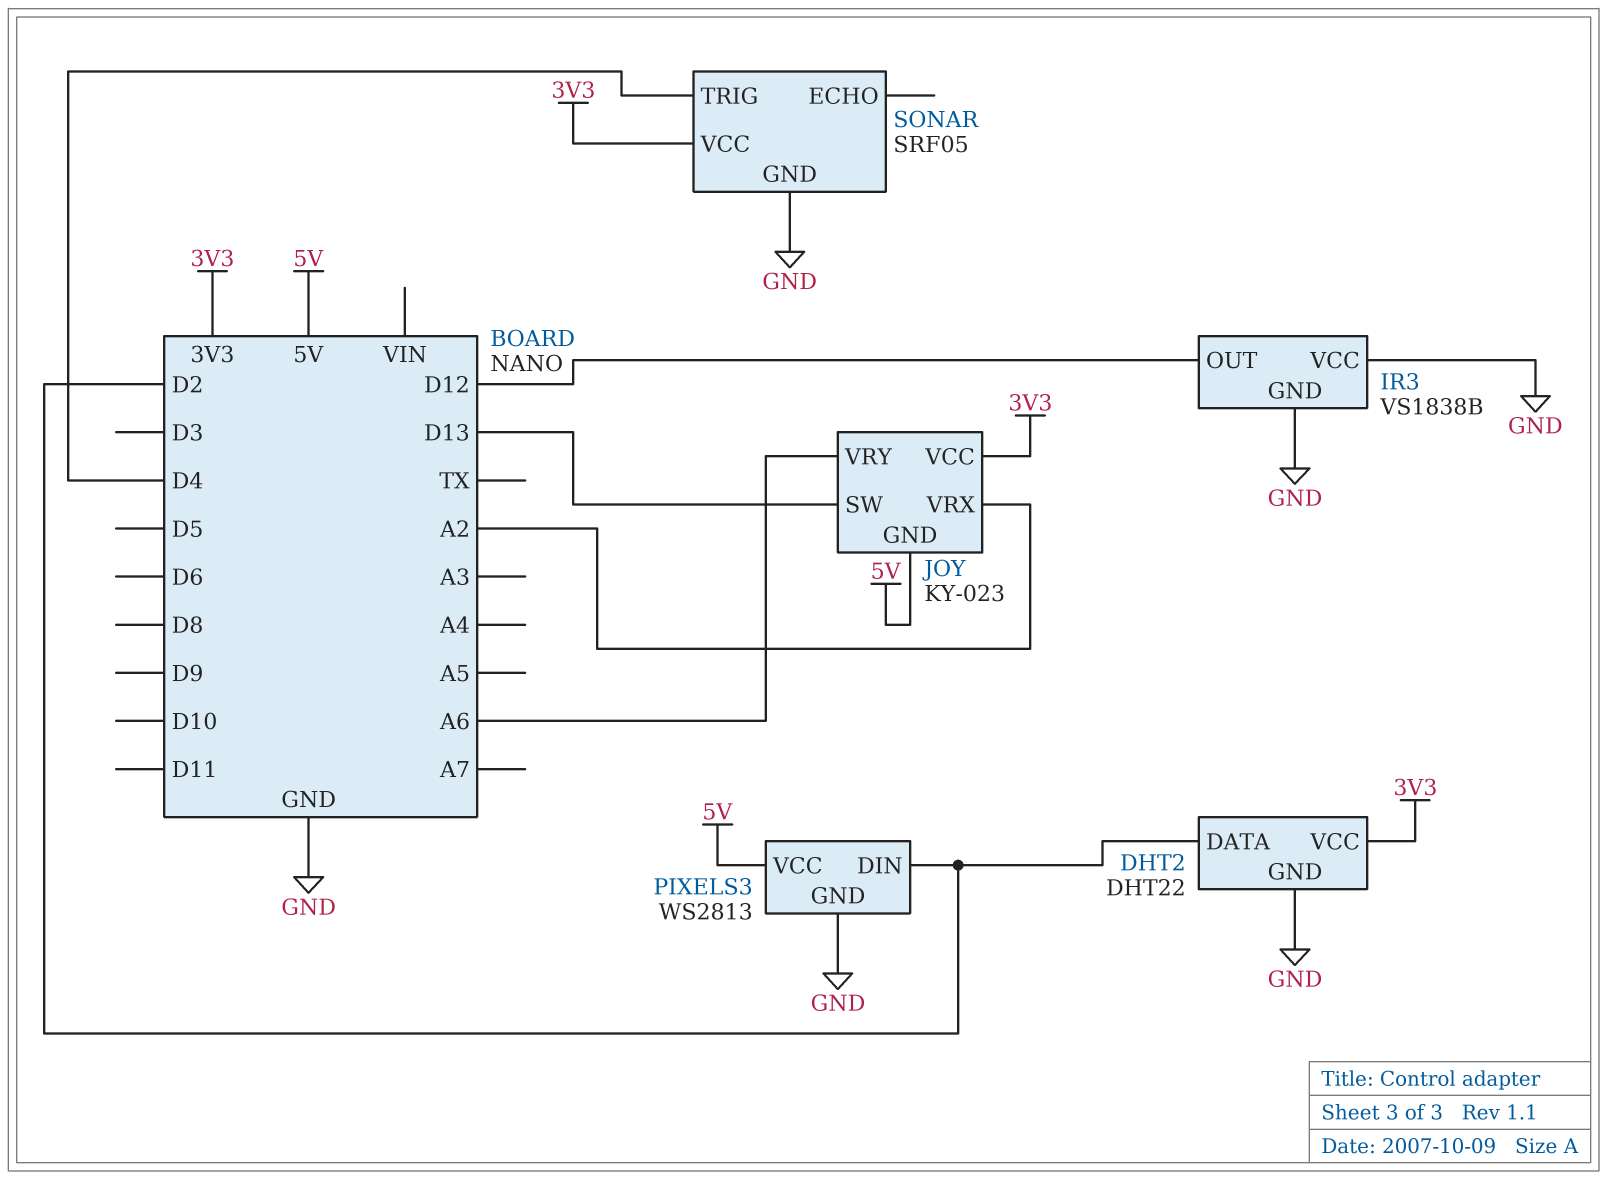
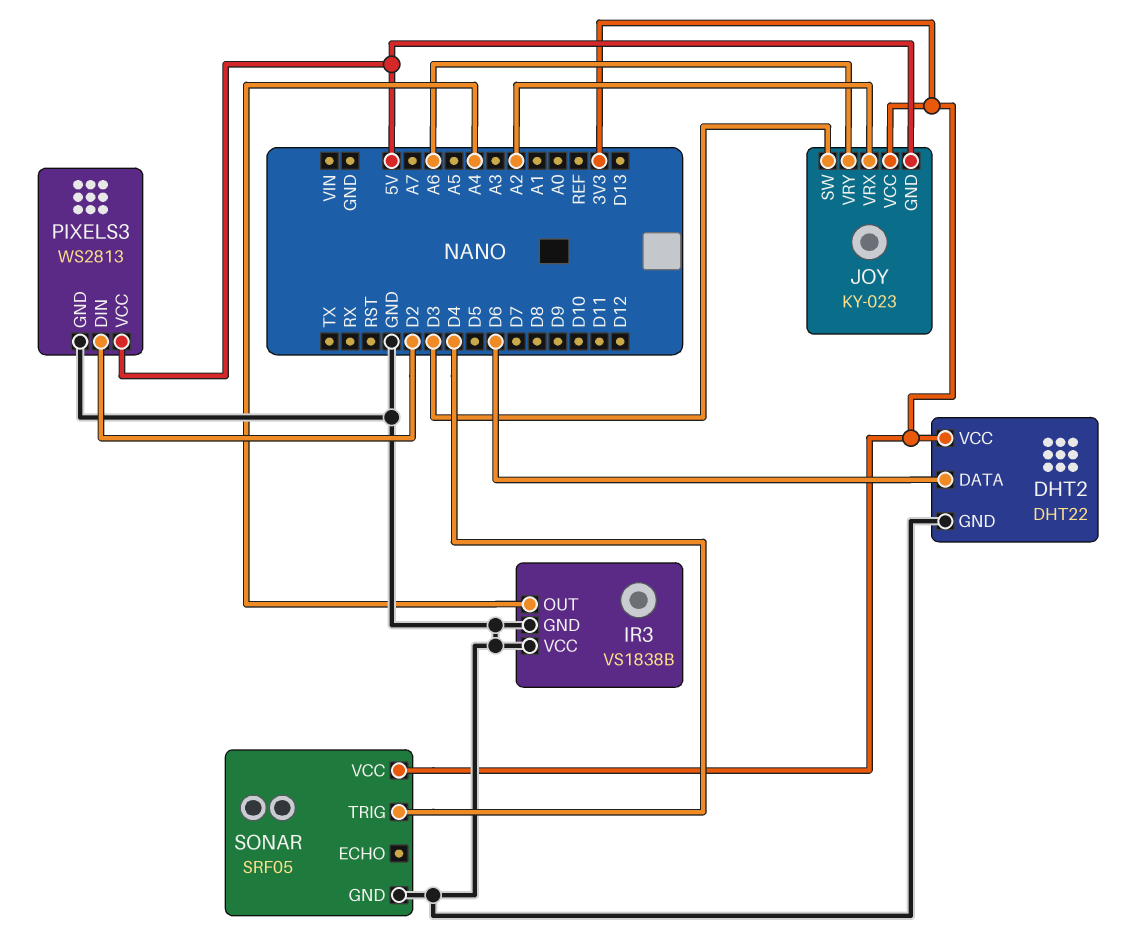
DHT2 pin DATA: D2 -> D6
IR3 pin OUT: D12 -> A4
JOY pin SW: D13 -> D3

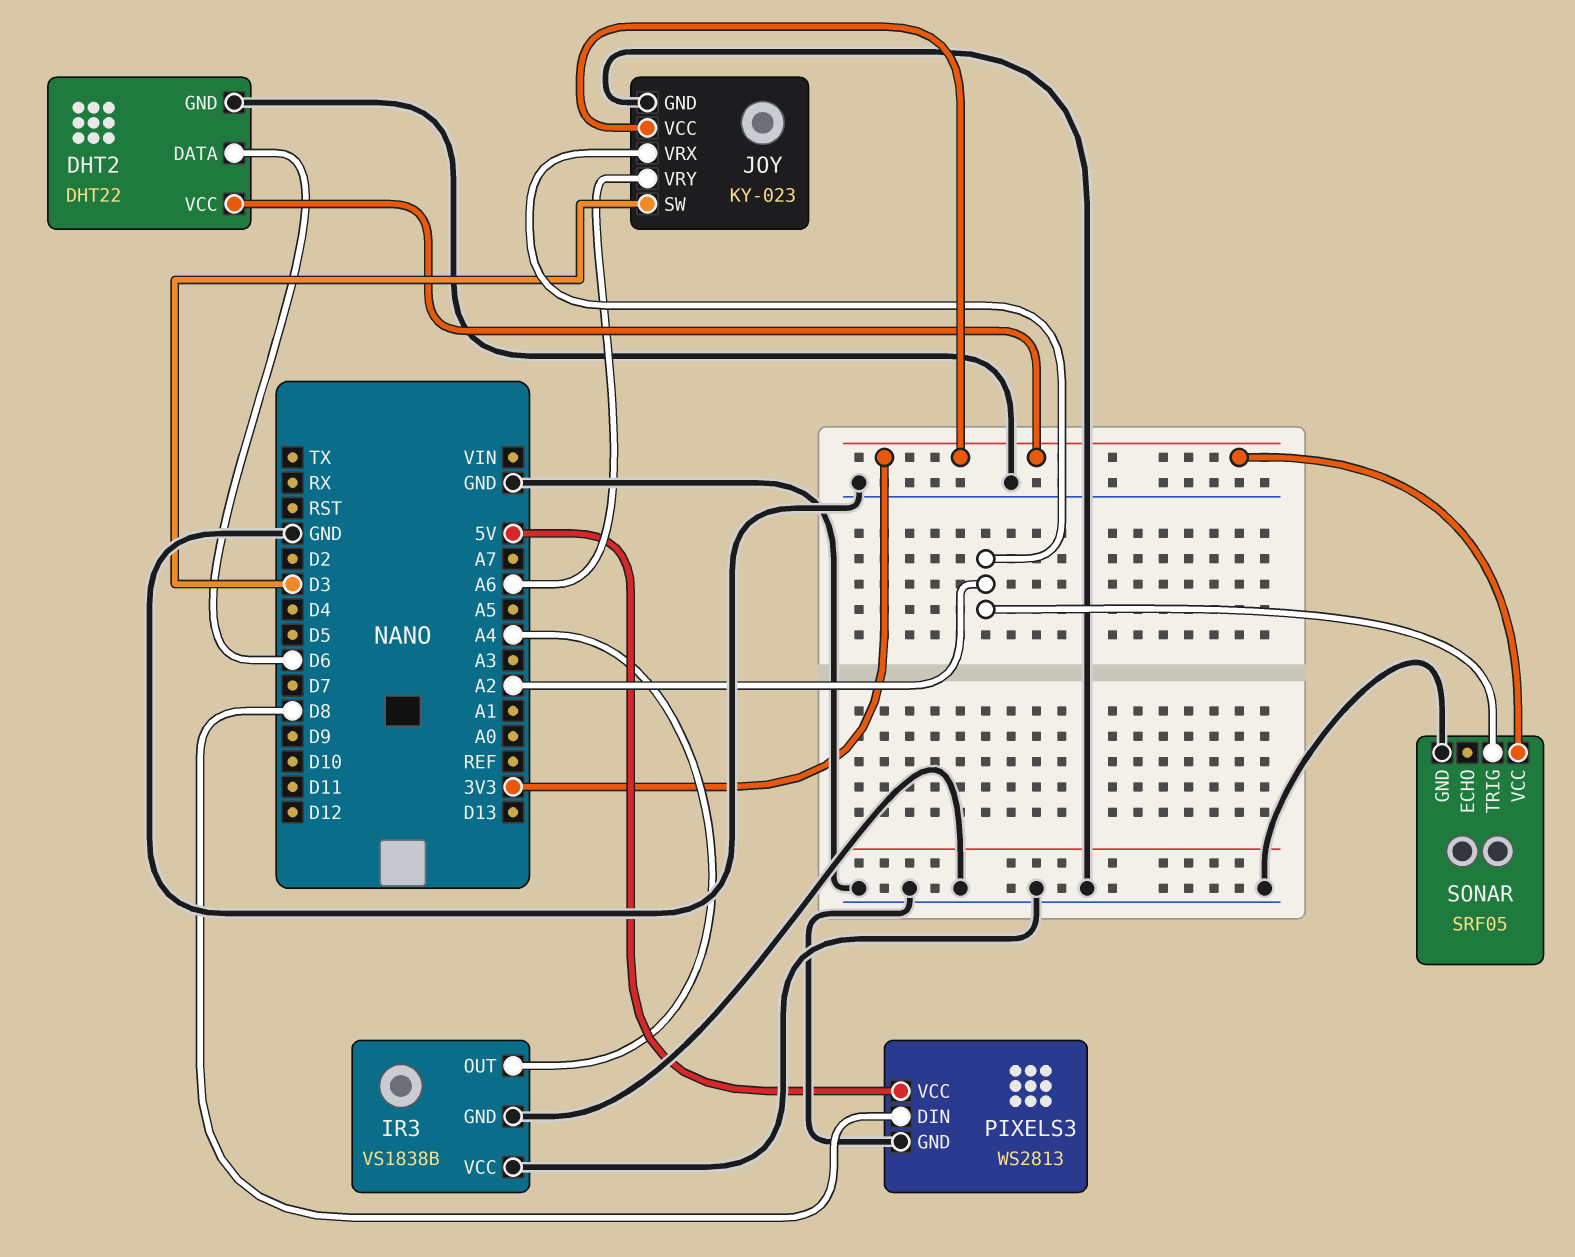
JOY pin GND: 5V -> GND
PIXELS3 pin DIN: D2 -> D8
SONAR pin TRIG: D4 -> A2

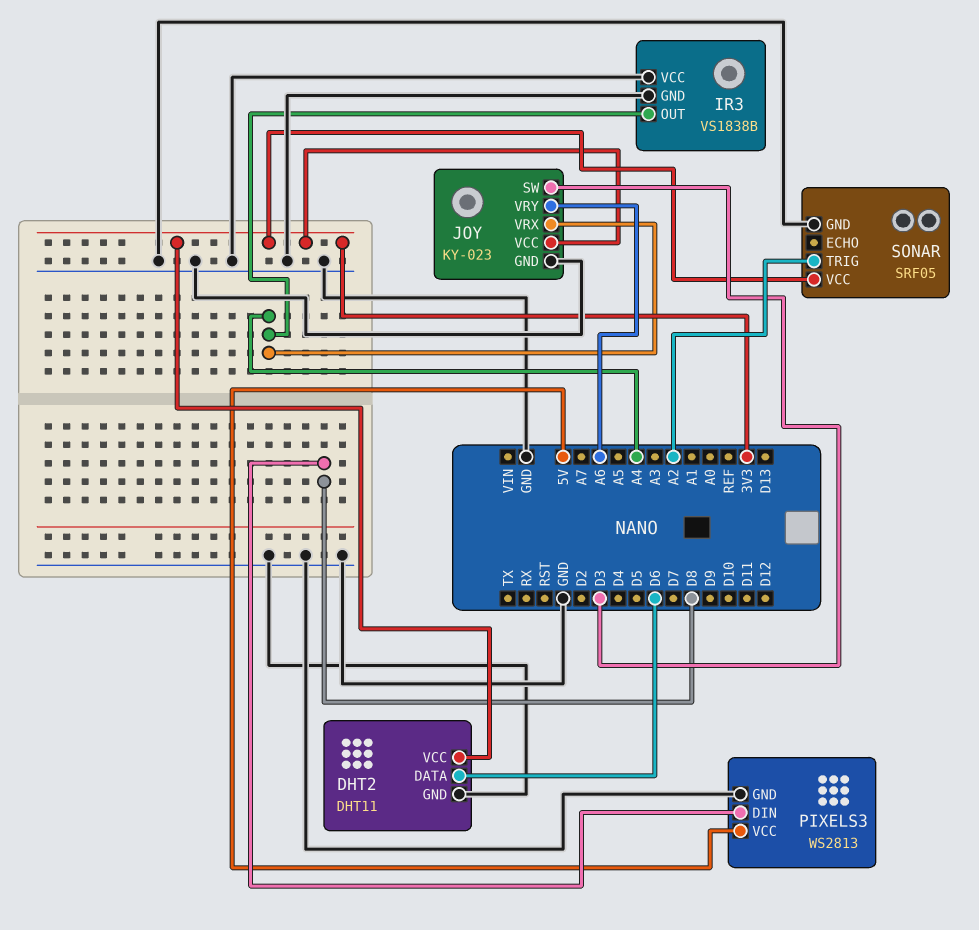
DHT2: DHT22 -> DHT11
JOY pin VRX: A2 -> A4

